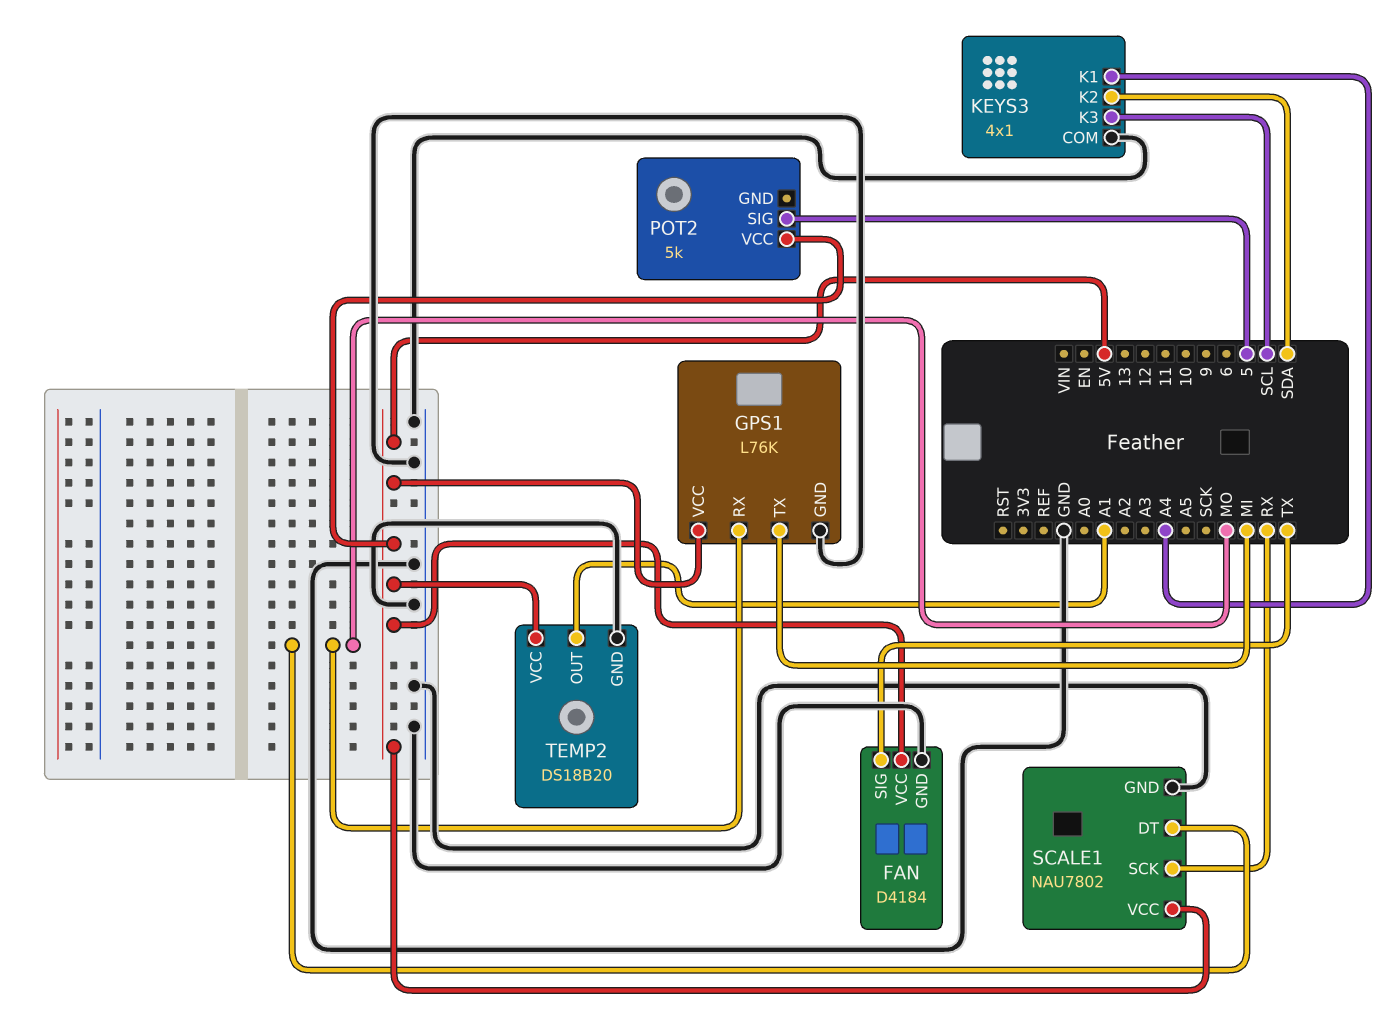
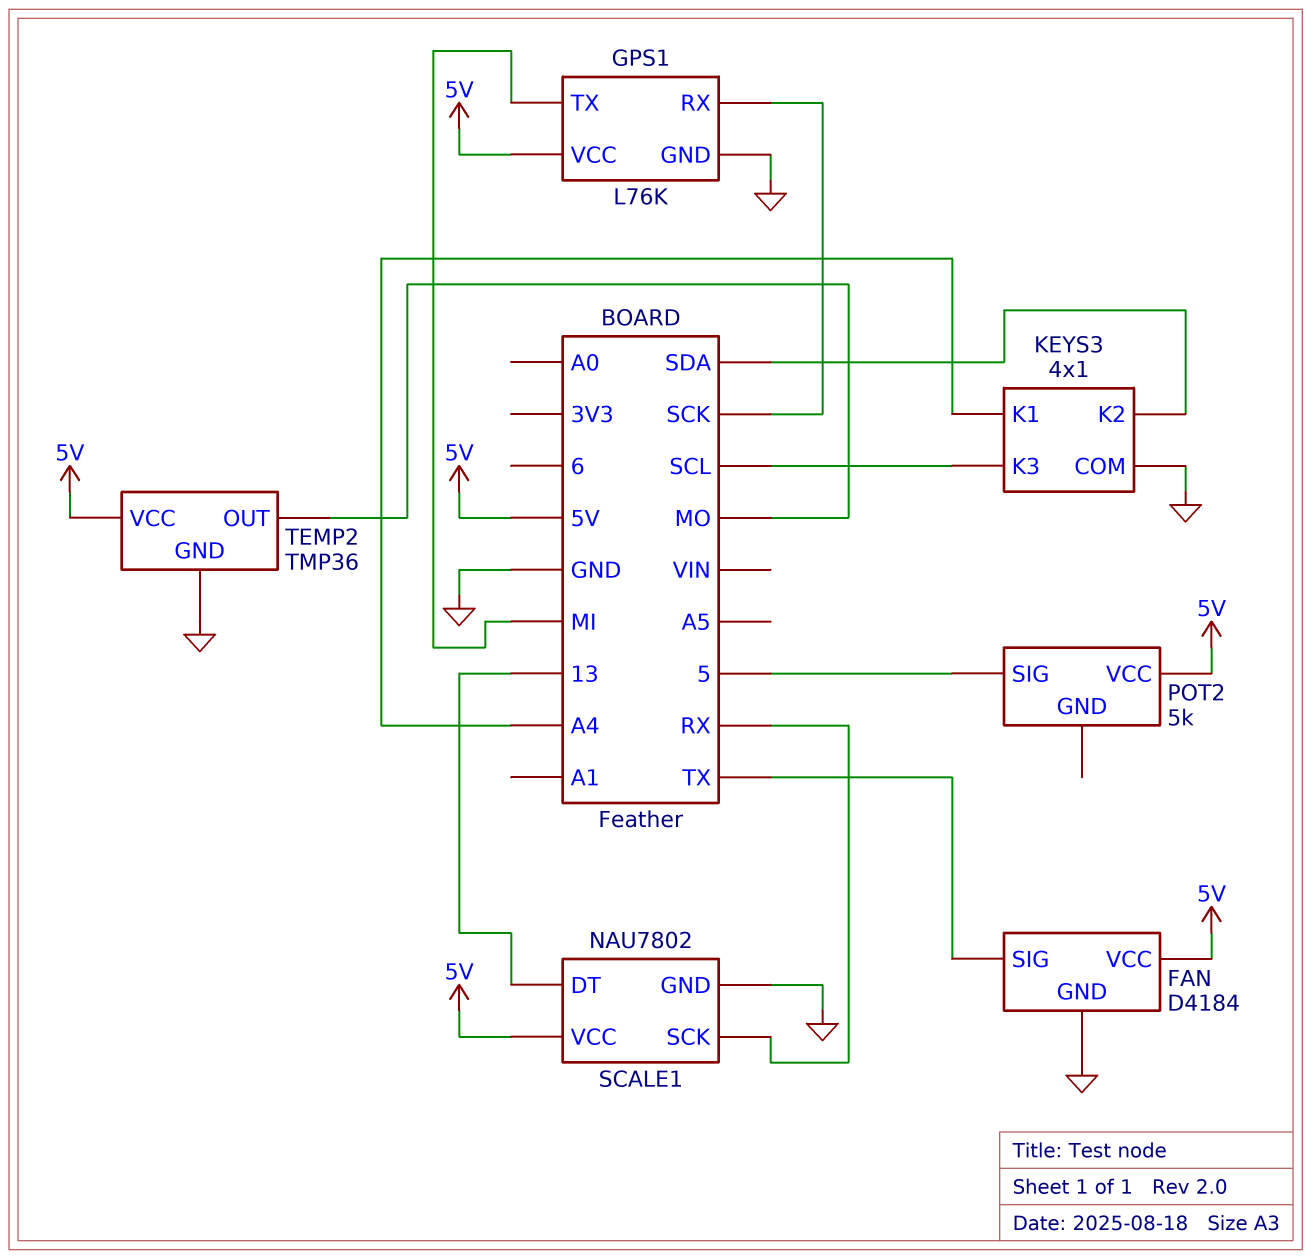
GPS1 pin RX: MO -> SCK
SCALE1 pin DT: MO -> 13
TEMP2: DS18B20 -> TMP36
TEMP2 pin OUT: A1 -> MO

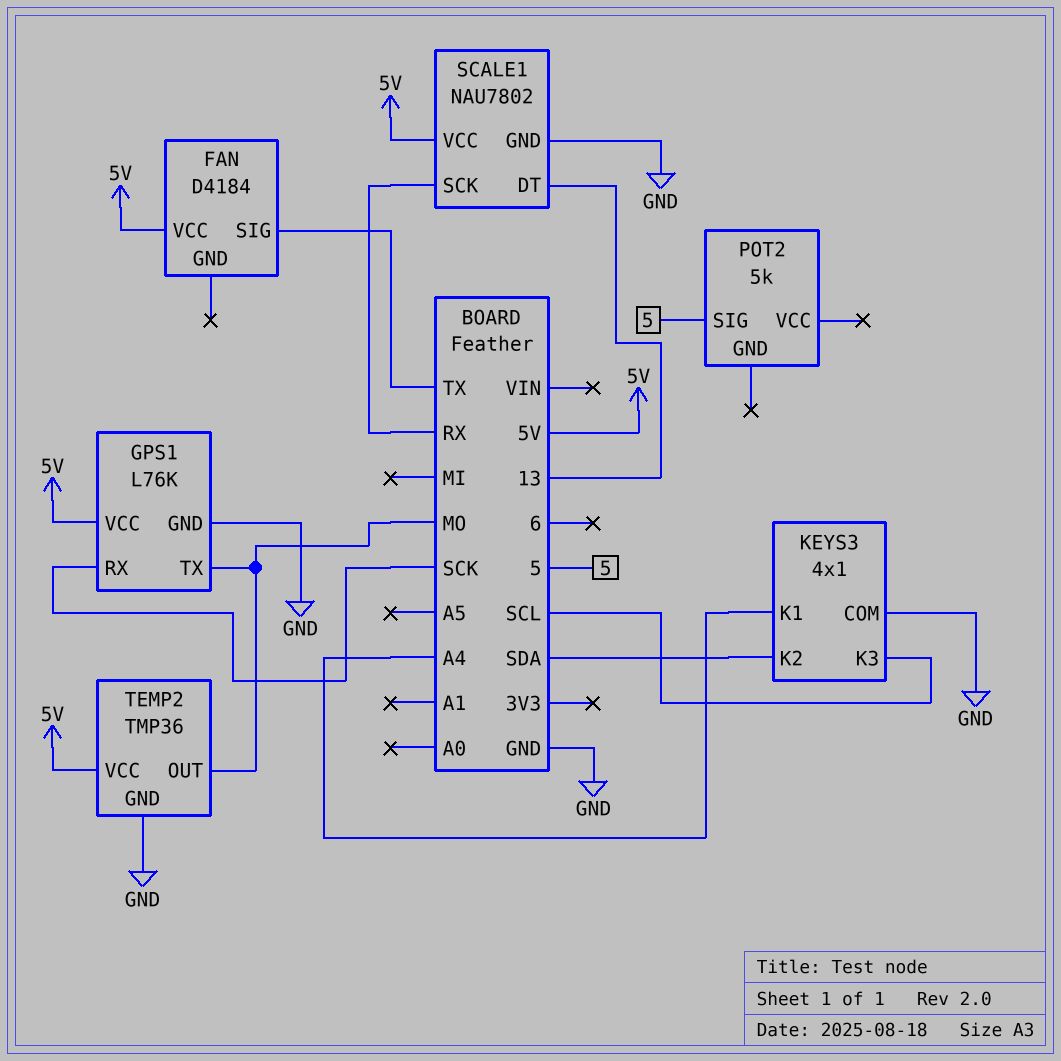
FAN pin GND: GND -> none
GPS1 pin TX: MI -> MO
POT2 pin VCC: 5V -> none

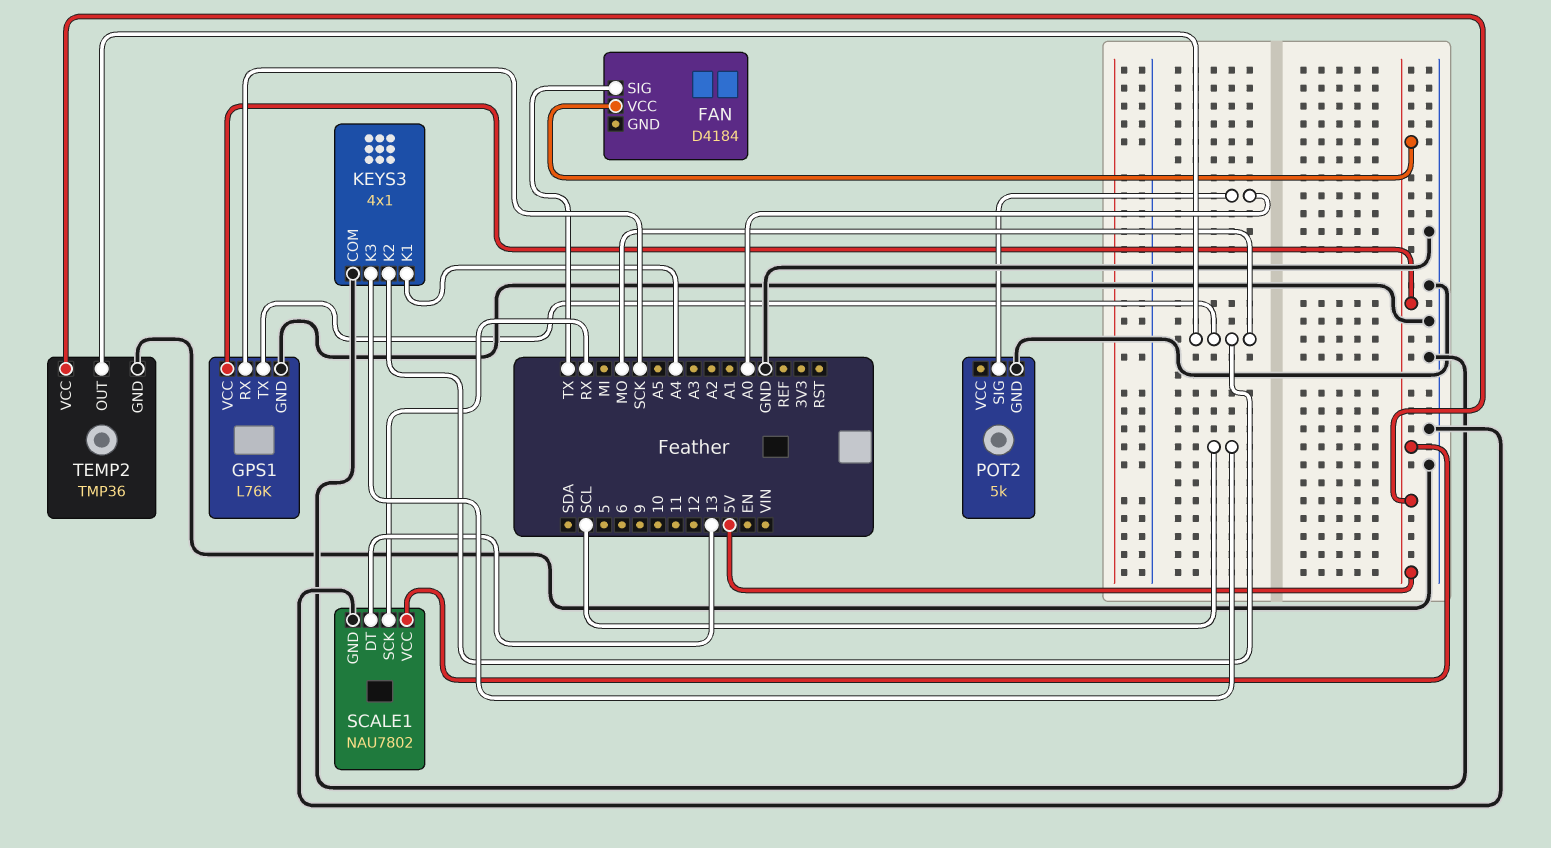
KEYS3 pin K2: SDA -> MO
POT2 pin GND: none -> GND
POT2 pin SIG: 5 -> A0

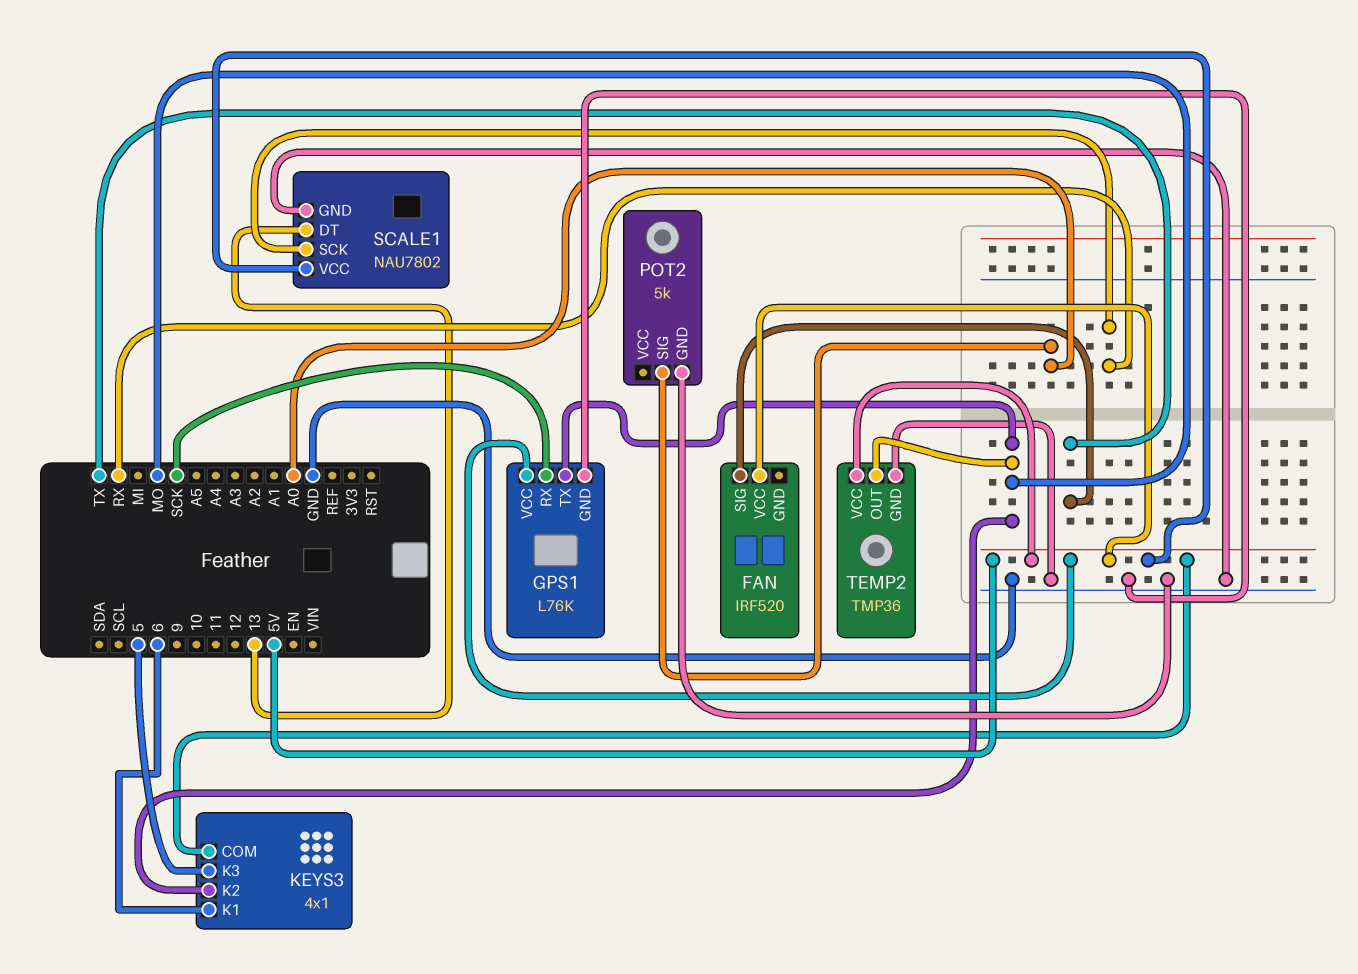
FAN: D4184 -> IRF520
KEYS3 pin COM: GND -> 5V
KEYS3 pin K1: A4 -> 6
KEYS3 pin K3: SCL -> 5

